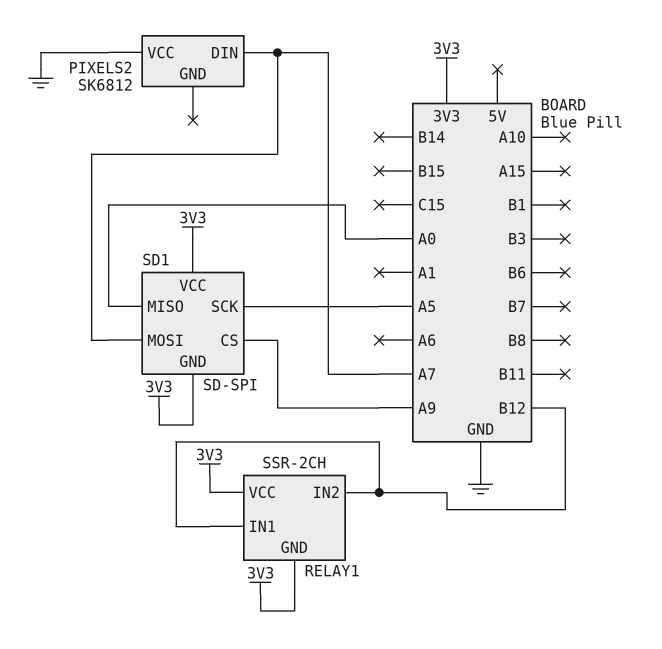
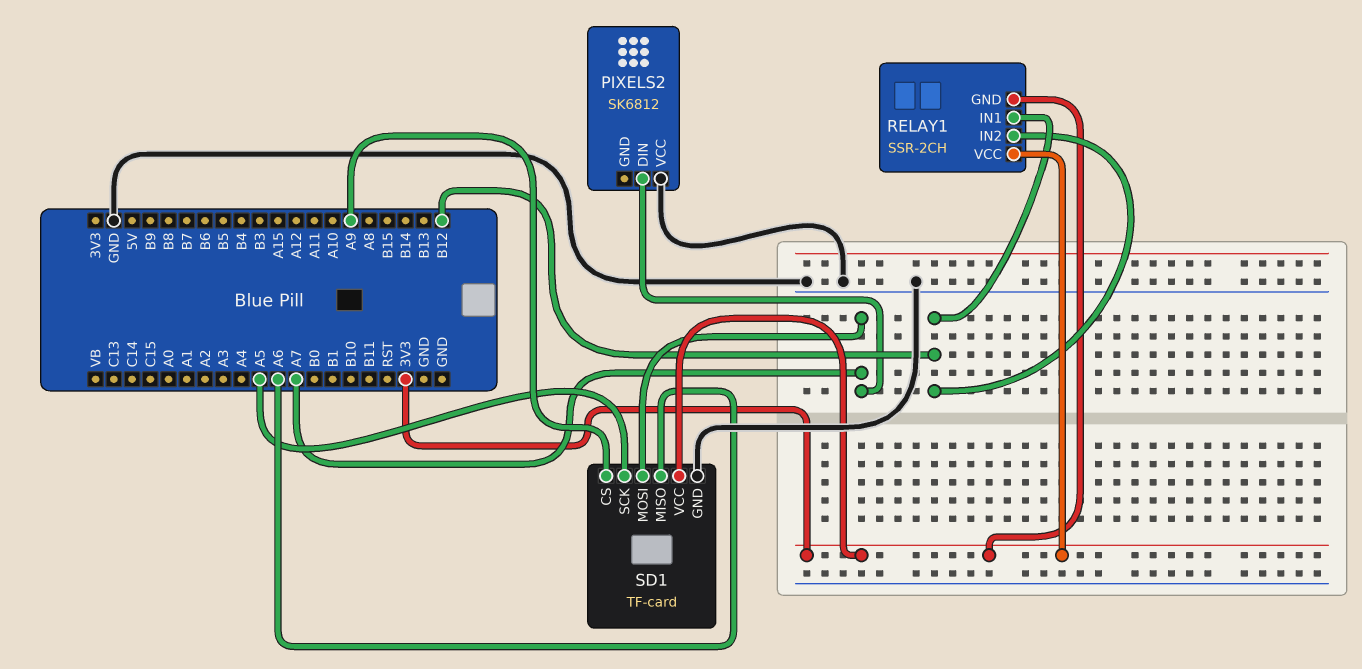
SD1: SD-SPI -> TF-card
SD1 pin GND: 3V3 -> GND
SD1 pin MISO: A0 -> A6

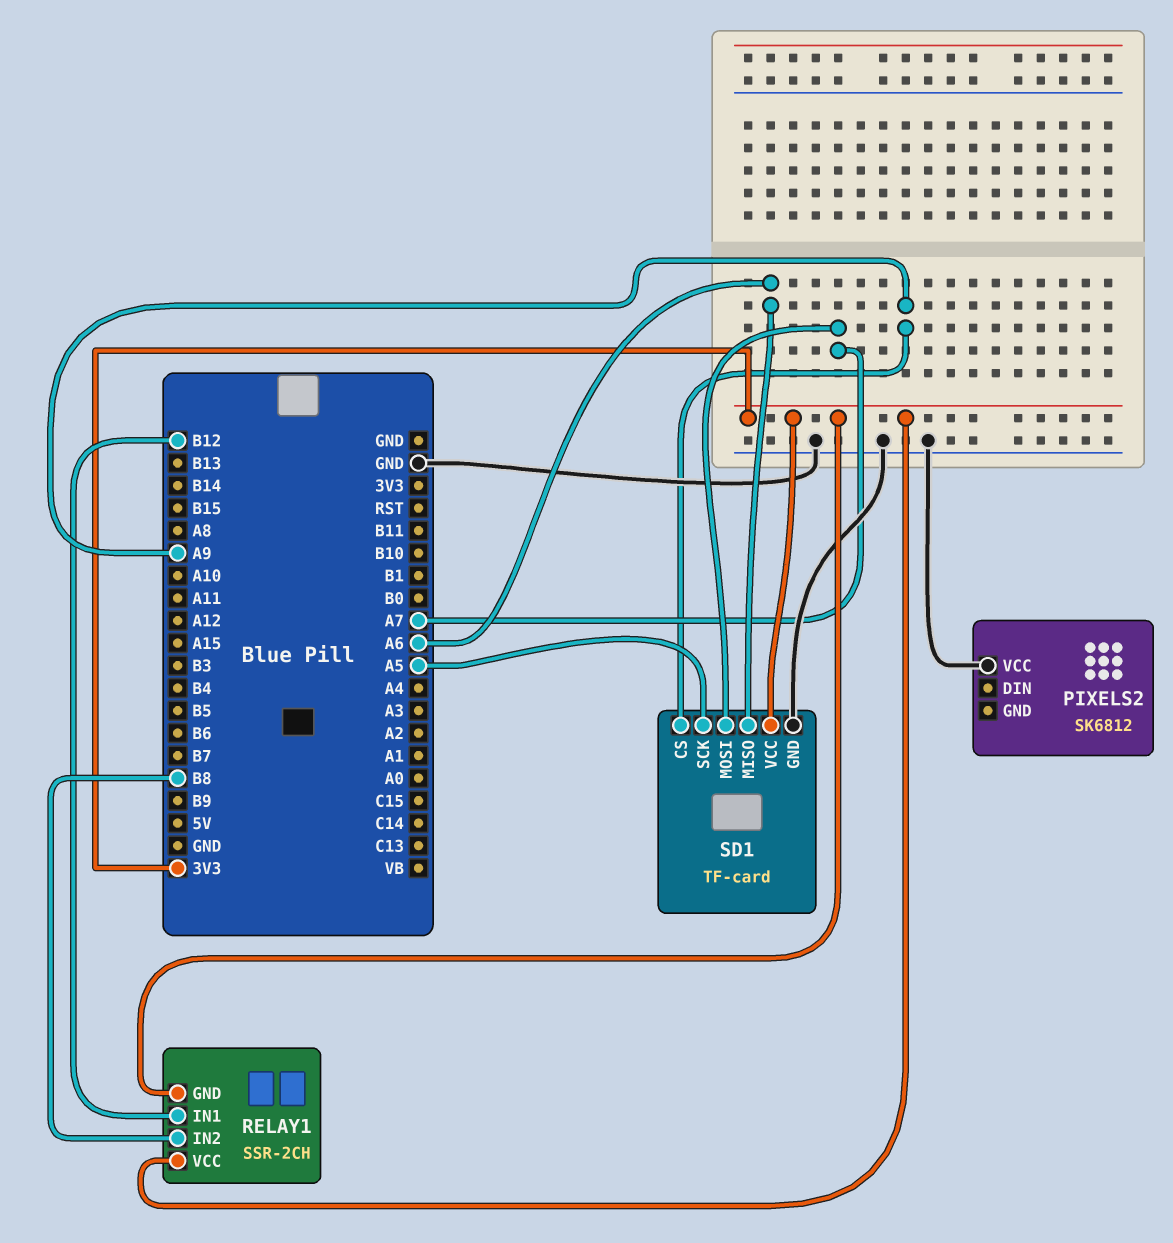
PIXELS2 pin DIN: A7 -> none
RELAY1 pin IN2: B12 -> B8

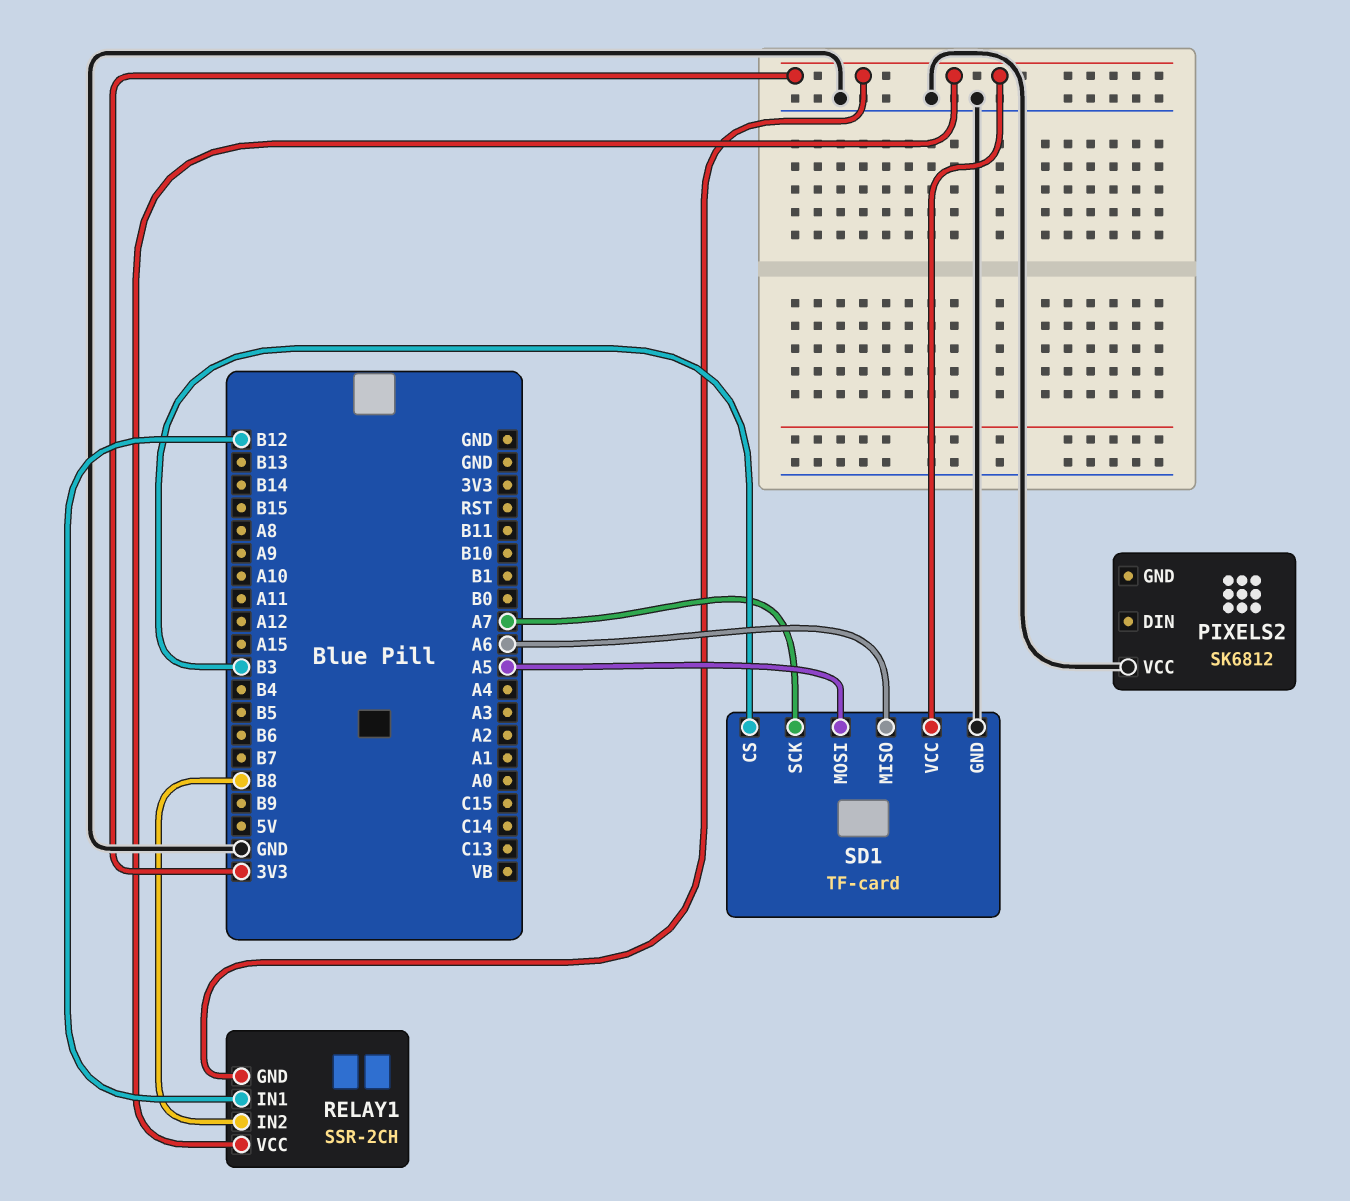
SD1 pin CS: A9 -> B3
SD1 pin MOSI: A7 -> A5
SD1 pin SCK: A5 -> A7

